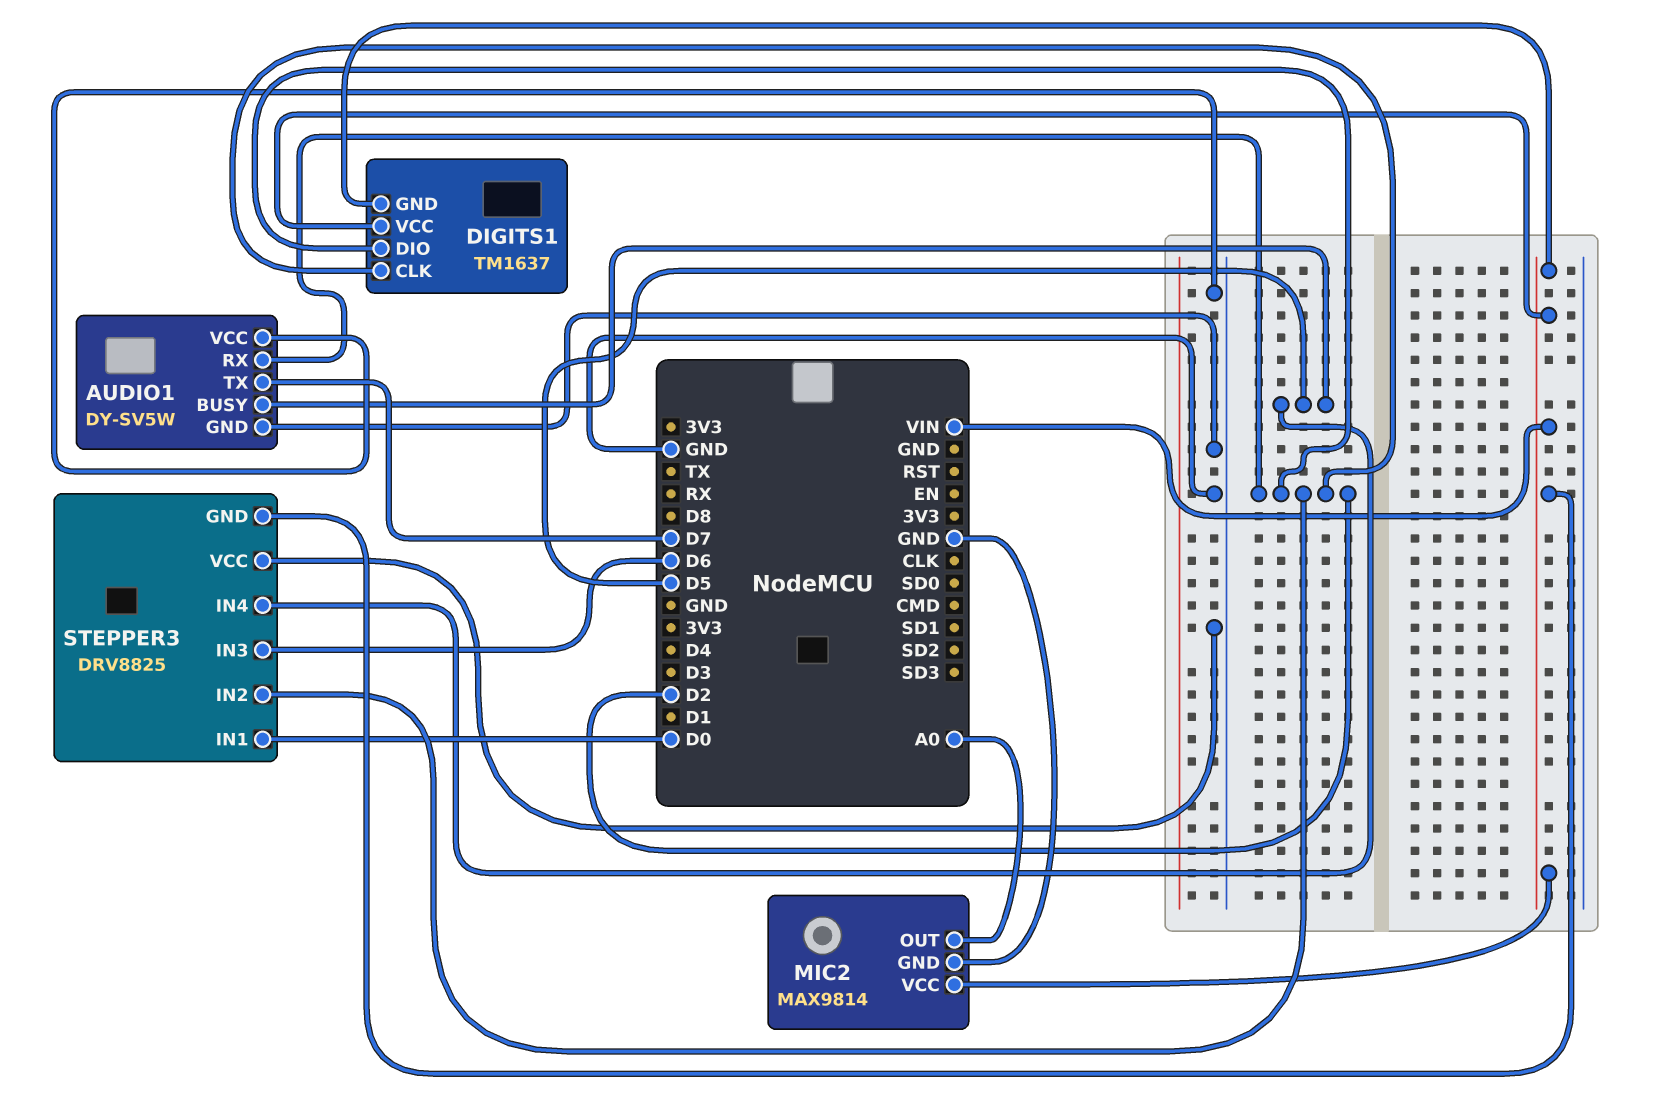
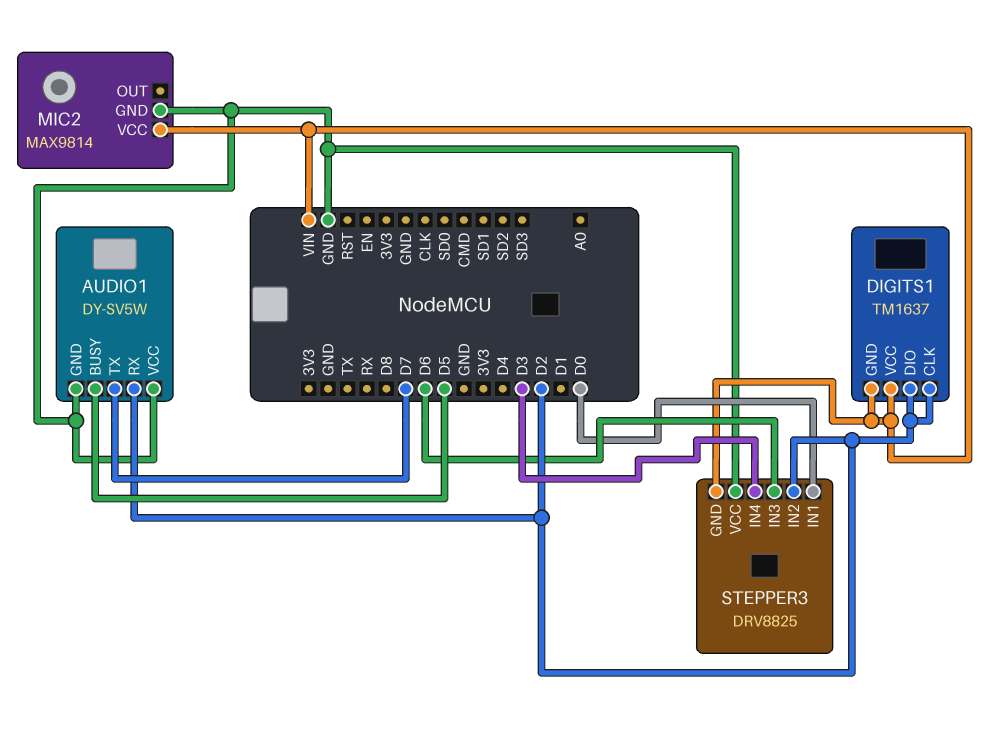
MIC2 pin OUT: A0 -> none
STEPPER3 pin IN4: D5 -> D3

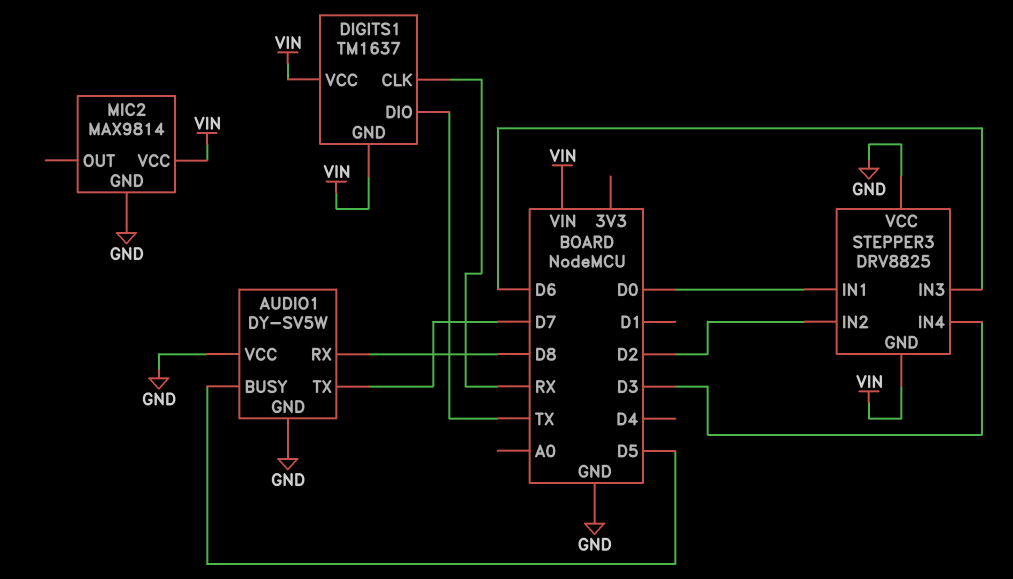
AUDIO1 pin RX: D2 -> D8
DIGITS1 pin CLK: D2 -> RX
DIGITS1 pin DIO: D2 -> TX

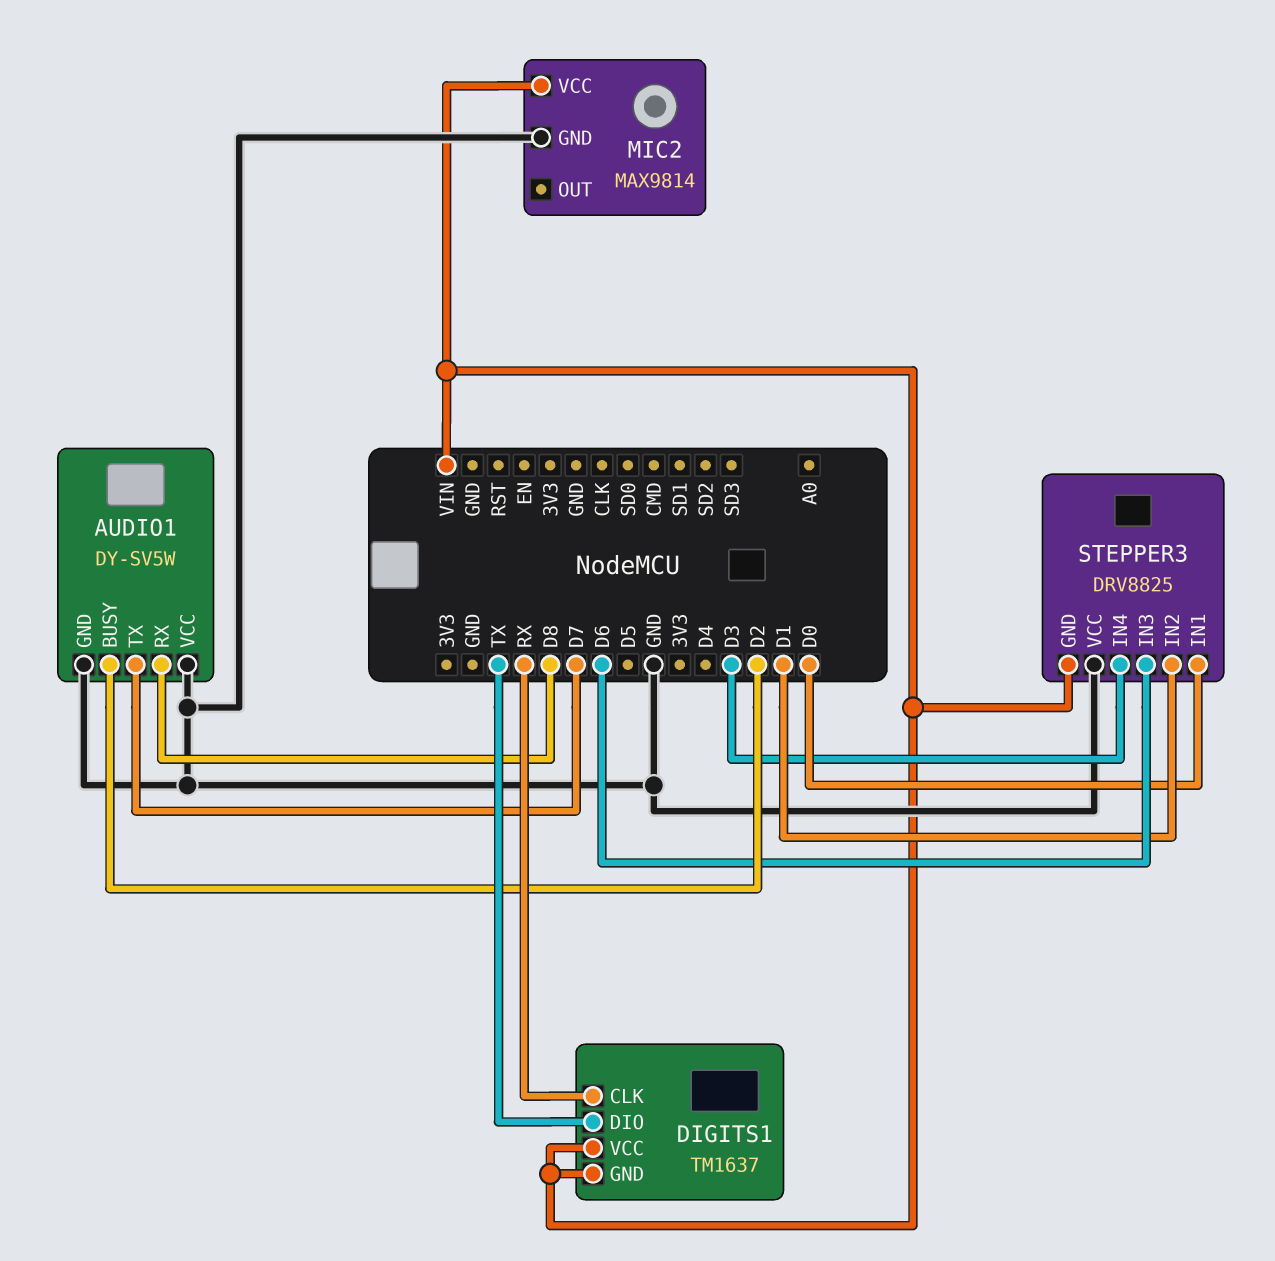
AUDIO1 pin BUSY: D5 -> D2
STEPPER3 pin IN2: D2 -> D1

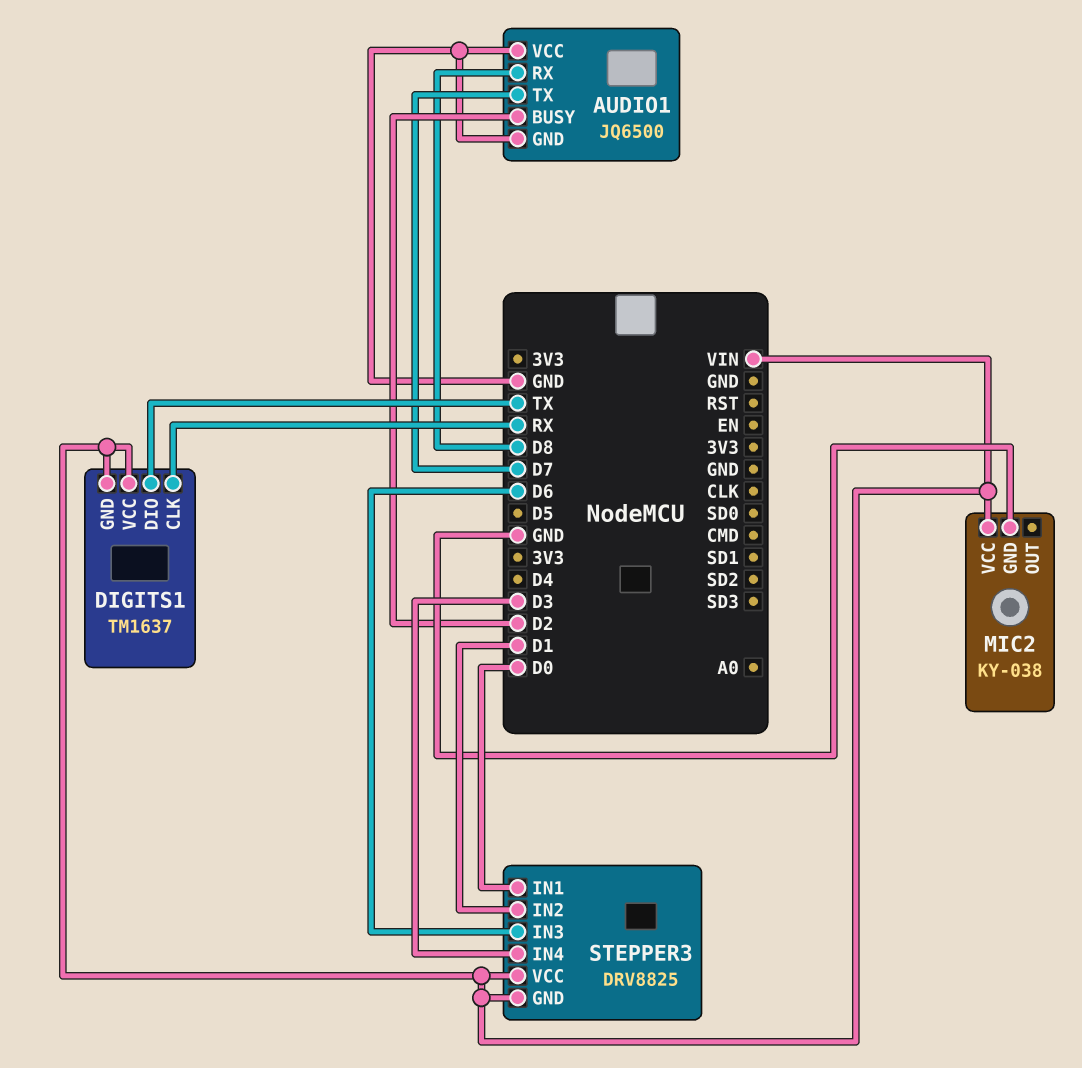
AUDIO1: DY-SV5W -> JQ6500
MIC2: MAX9814 -> KY-038
STEPPER3 pin VCC: GND -> VIN

